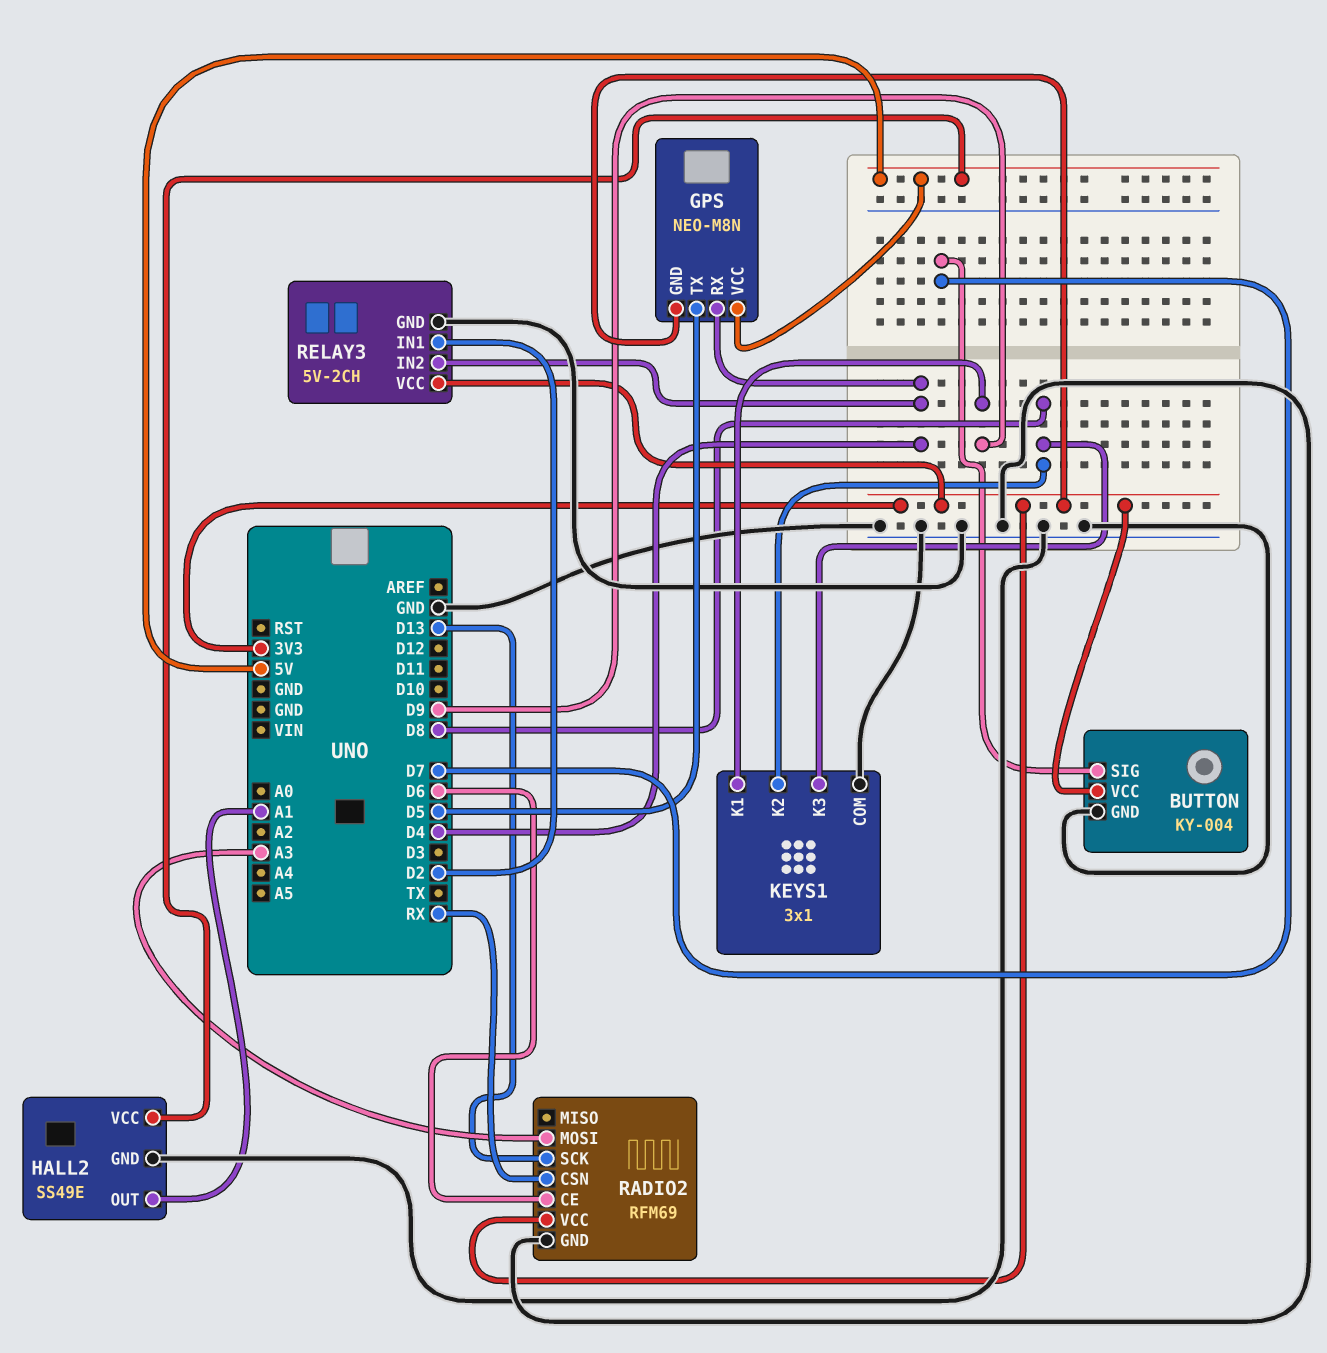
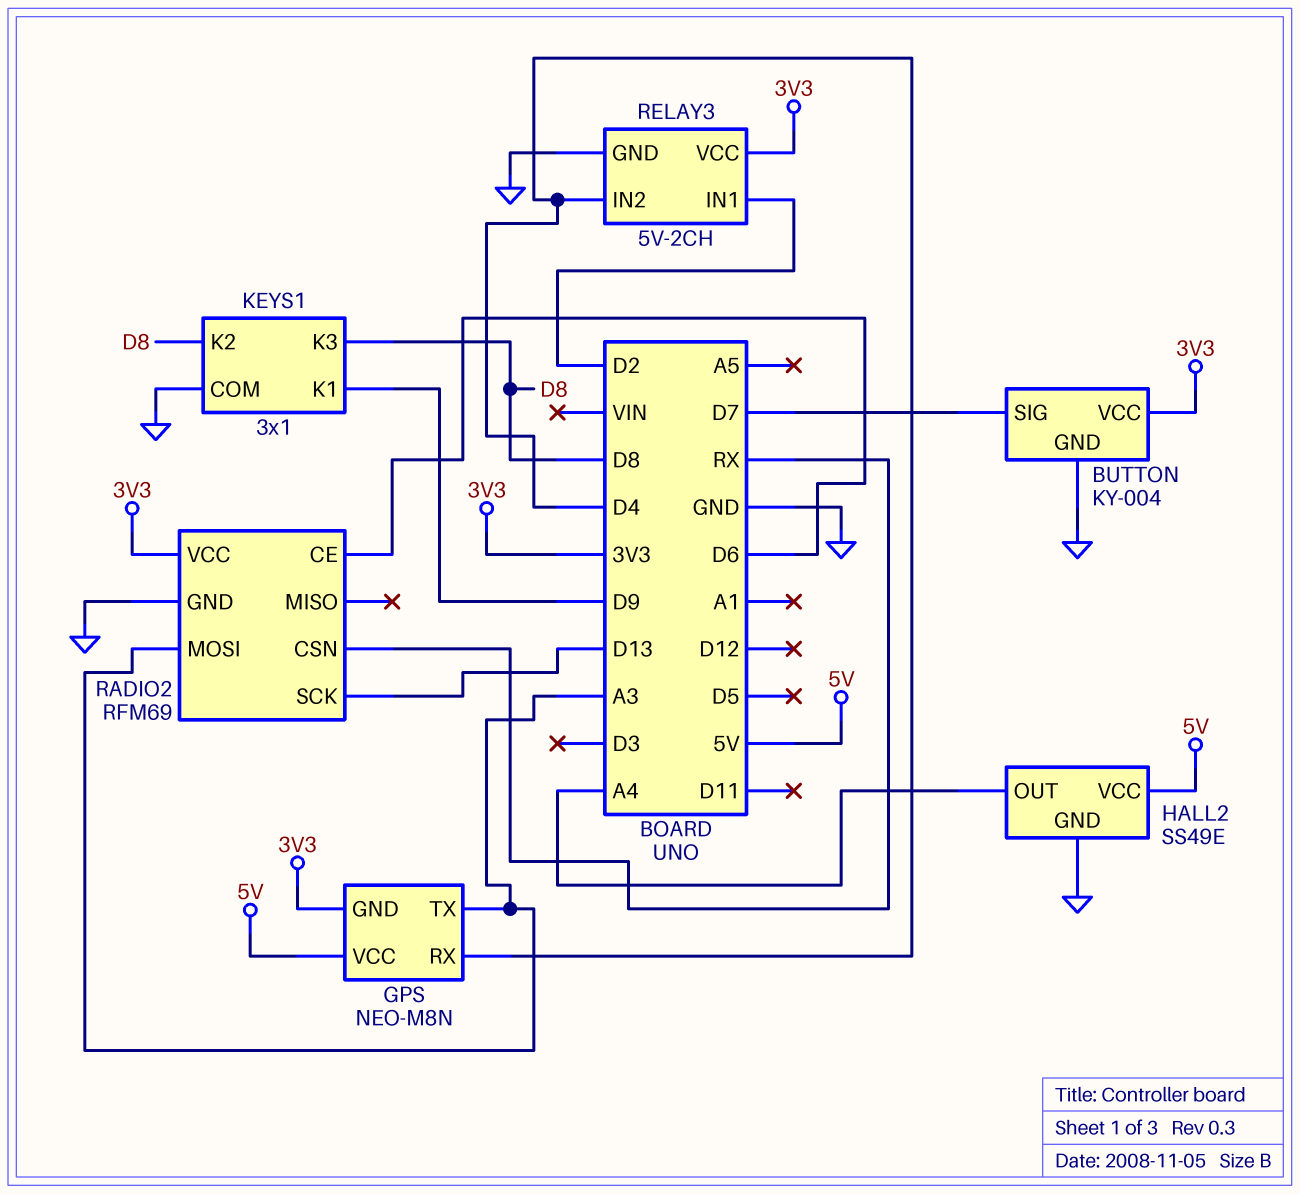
GPS pin TX: D5 -> A3
HALL2 pin OUT: A1 -> A4

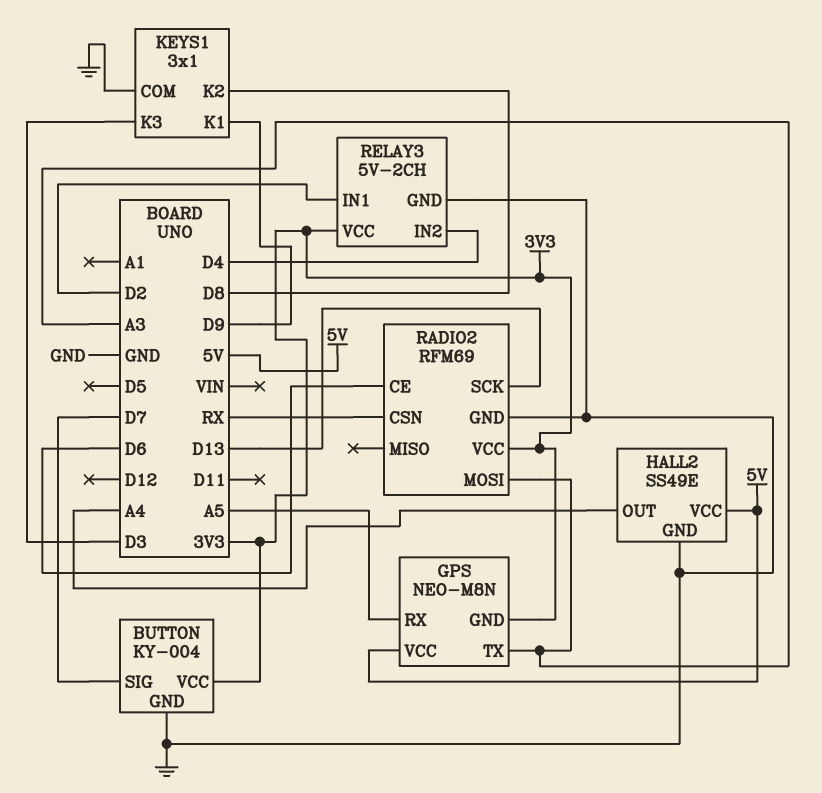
GPS pin RX: D4 -> A5
KEYS1 pin K3: D8 -> D3

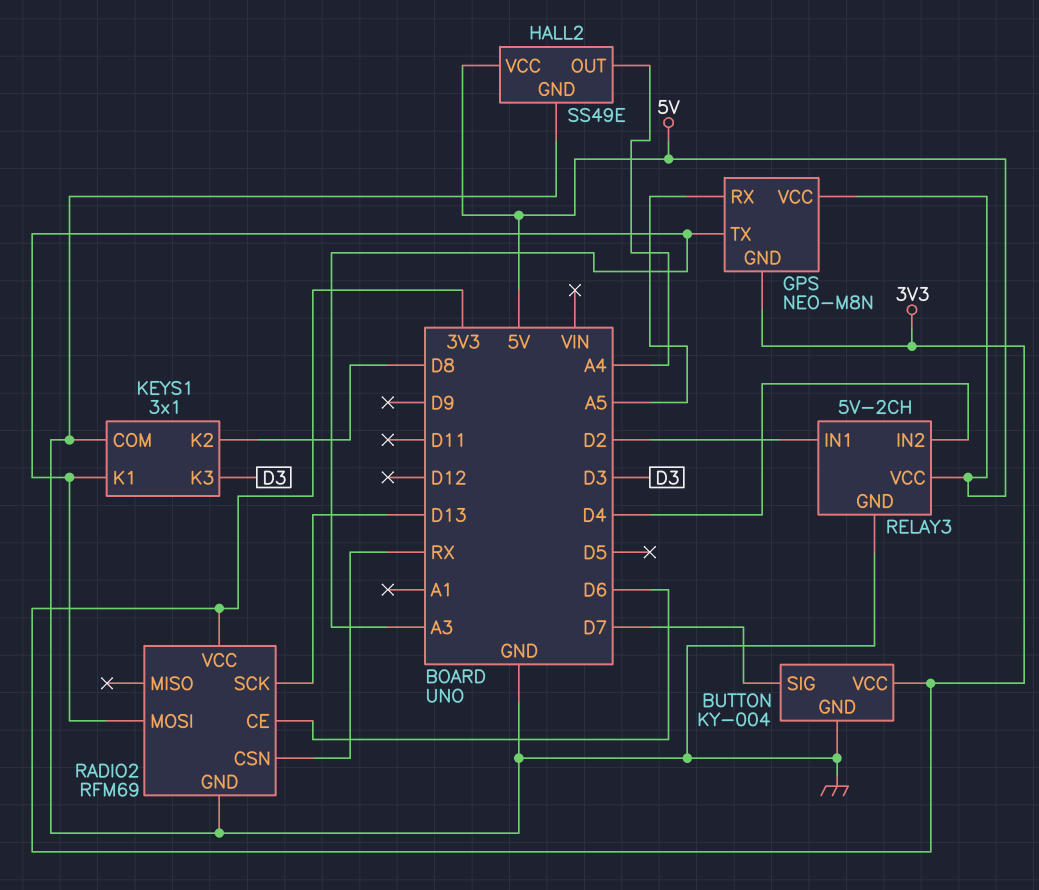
KEYS1 pin K1: D9 -> A3
RELAY3 pin VCC: 3V3 -> 5V

